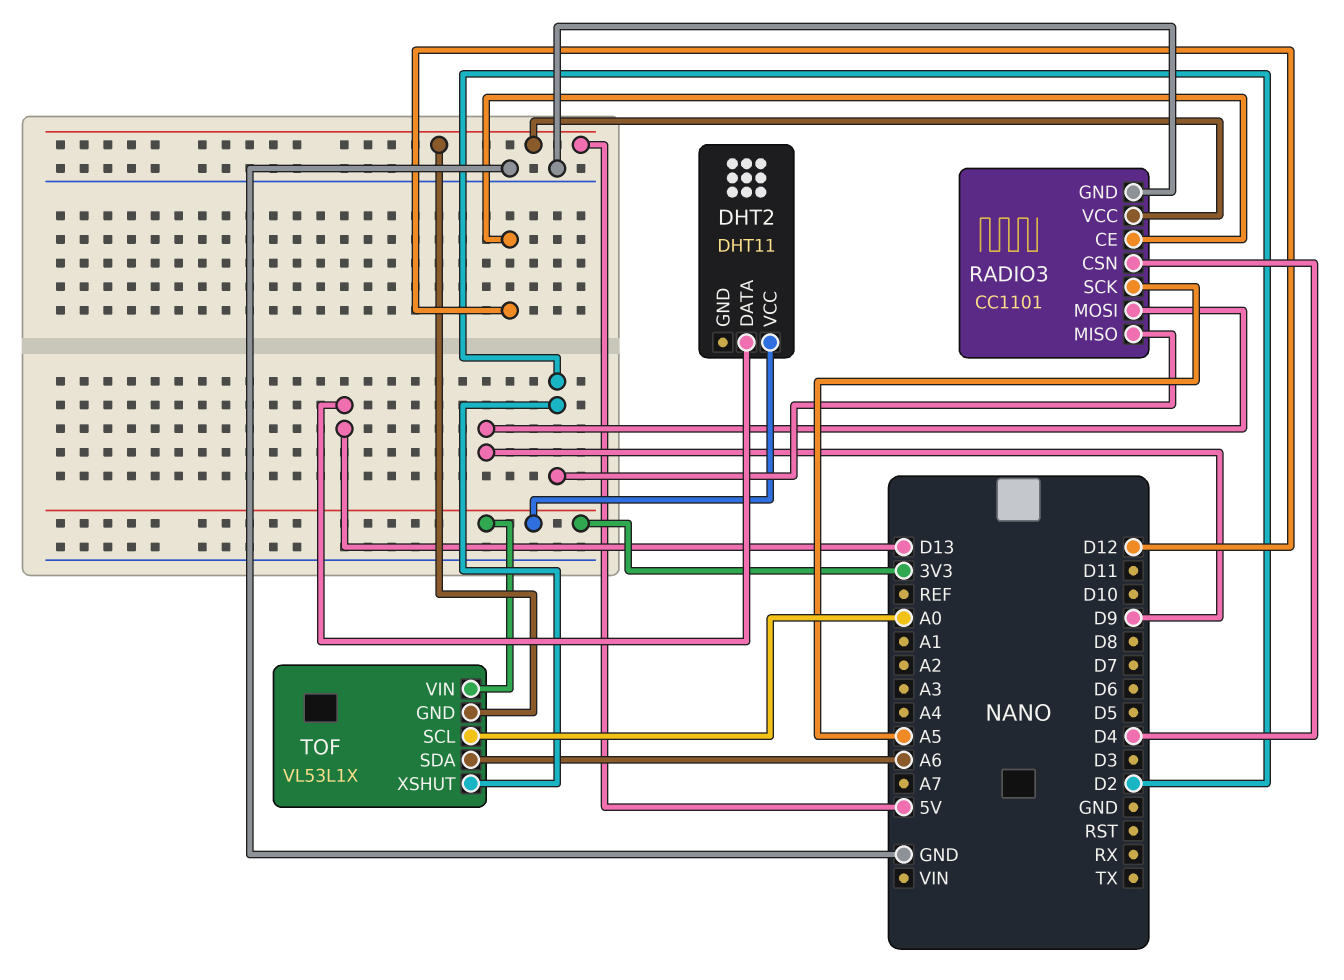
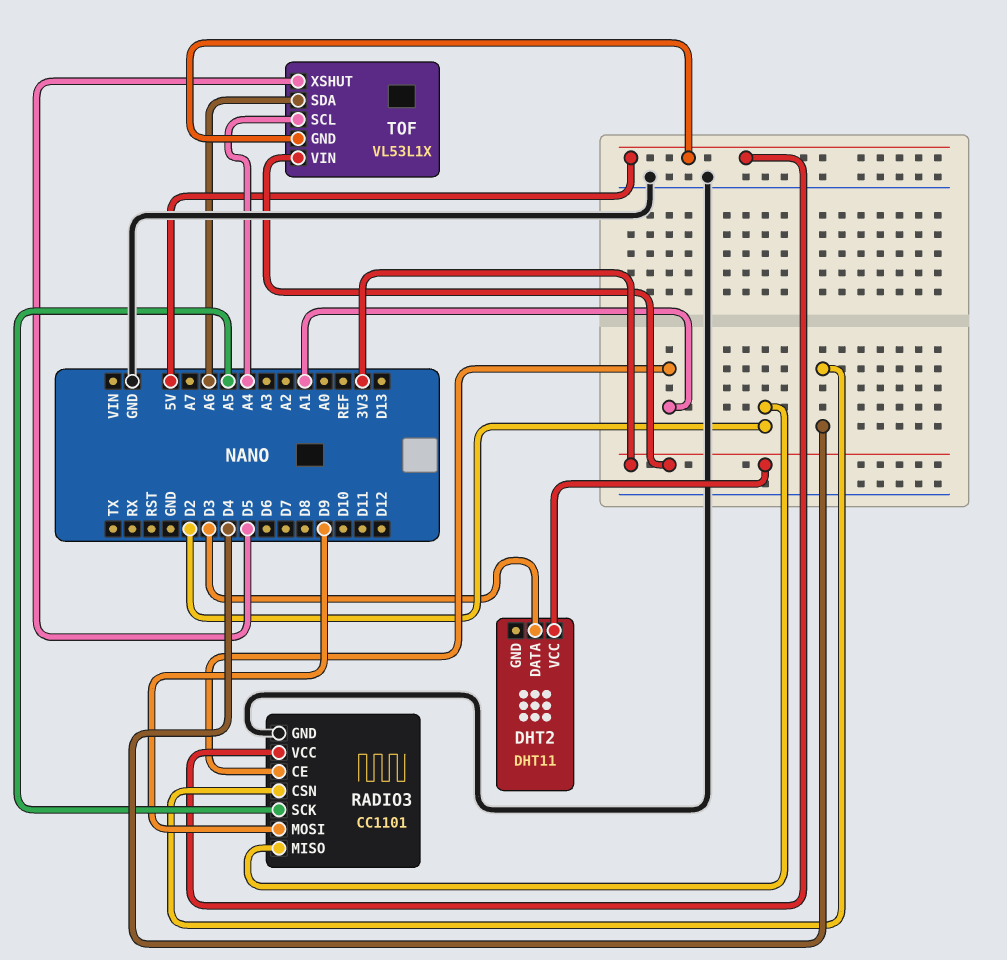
DHT2 pin DATA: D13 -> D3
RADIO3 pin CE: D12 -> A1
TOF pin SCL: A0 -> A4
TOF pin XSHUT: D2 -> D5

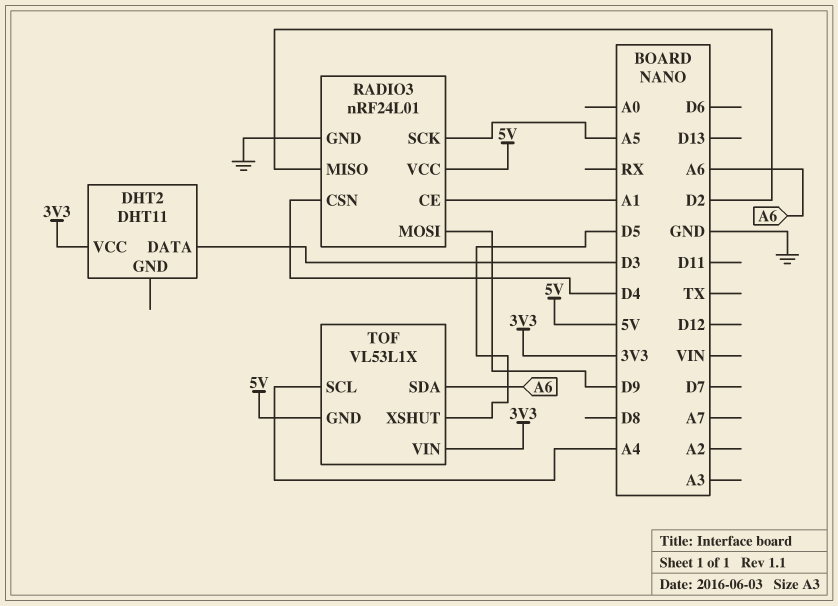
RADIO3: CC1101 -> nRF24L01

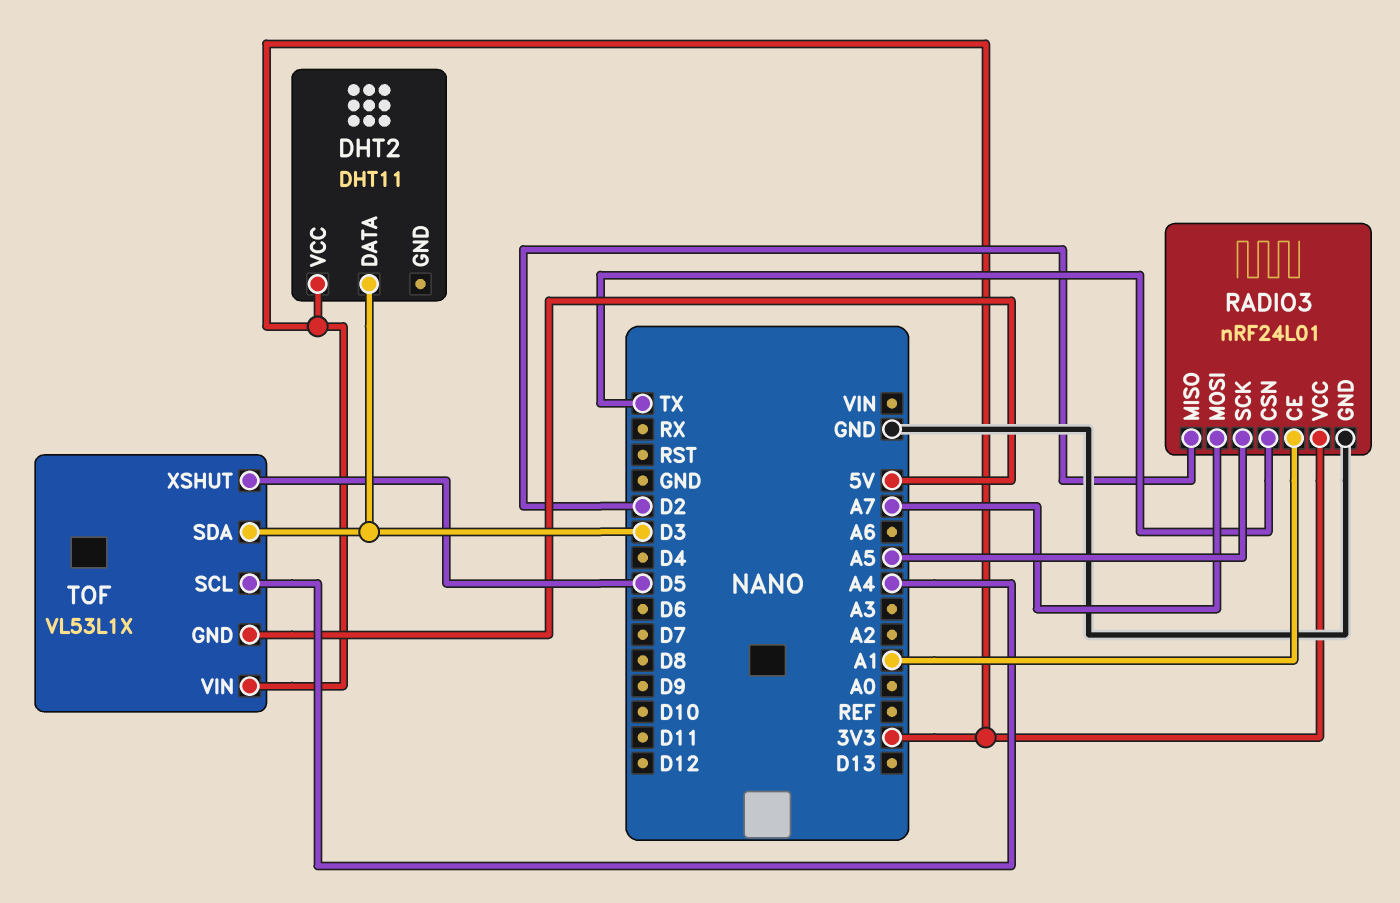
RADIO3 pin CSN: D4 -> TX
RADIO3 pin MOSI: D9 -> A7
RADIO3 pin VCC: 5V -> 3V3
TOF pin SDA: A6 -> D3

